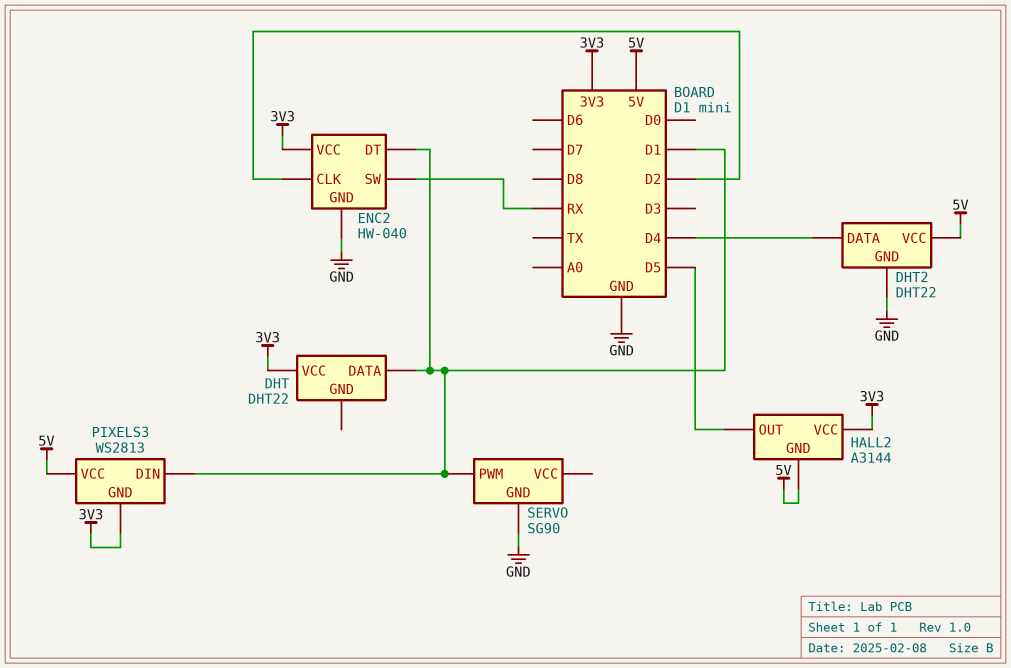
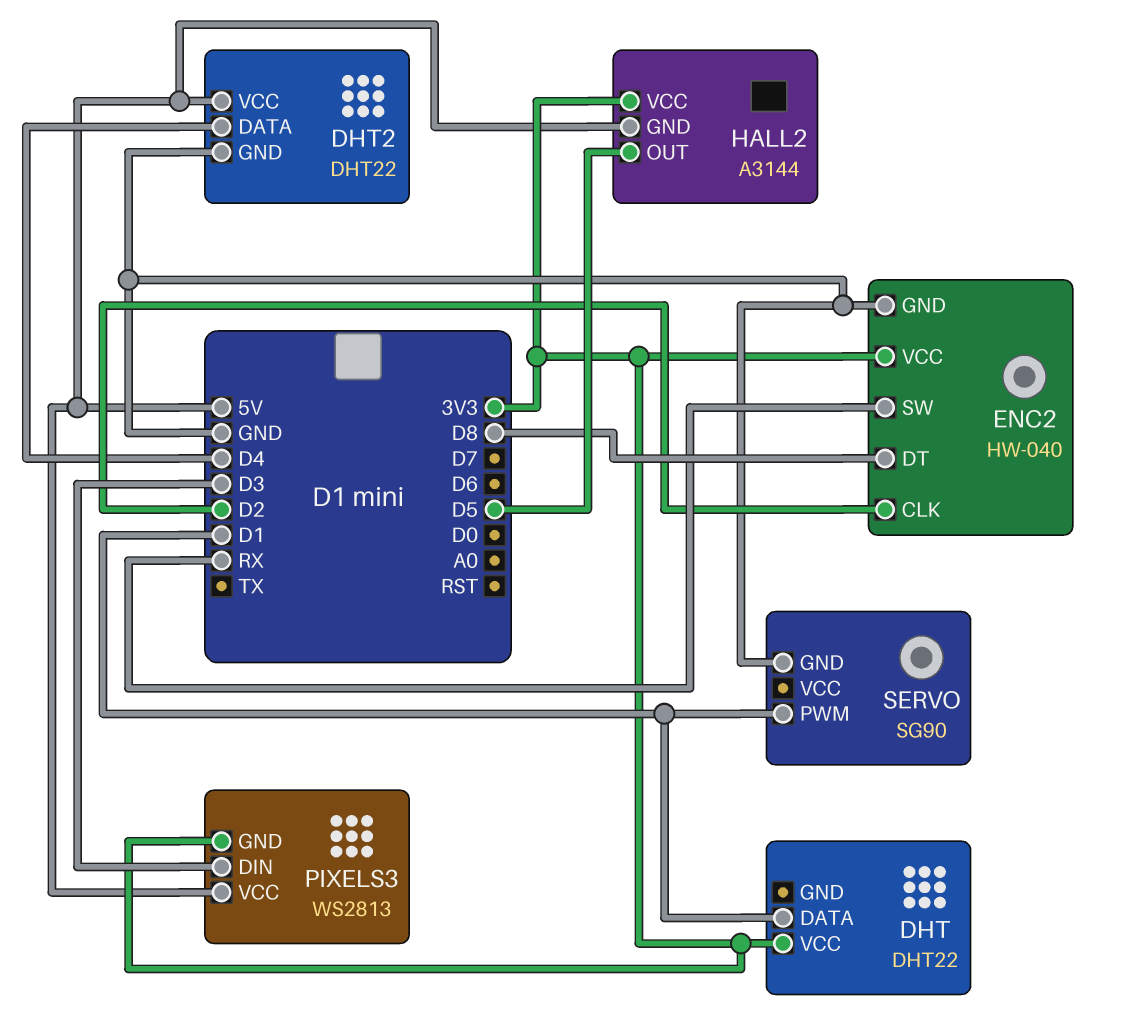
ENC2 pin DT: D1 -> D8
PIXELS3 pin DIN: D1 -> D3

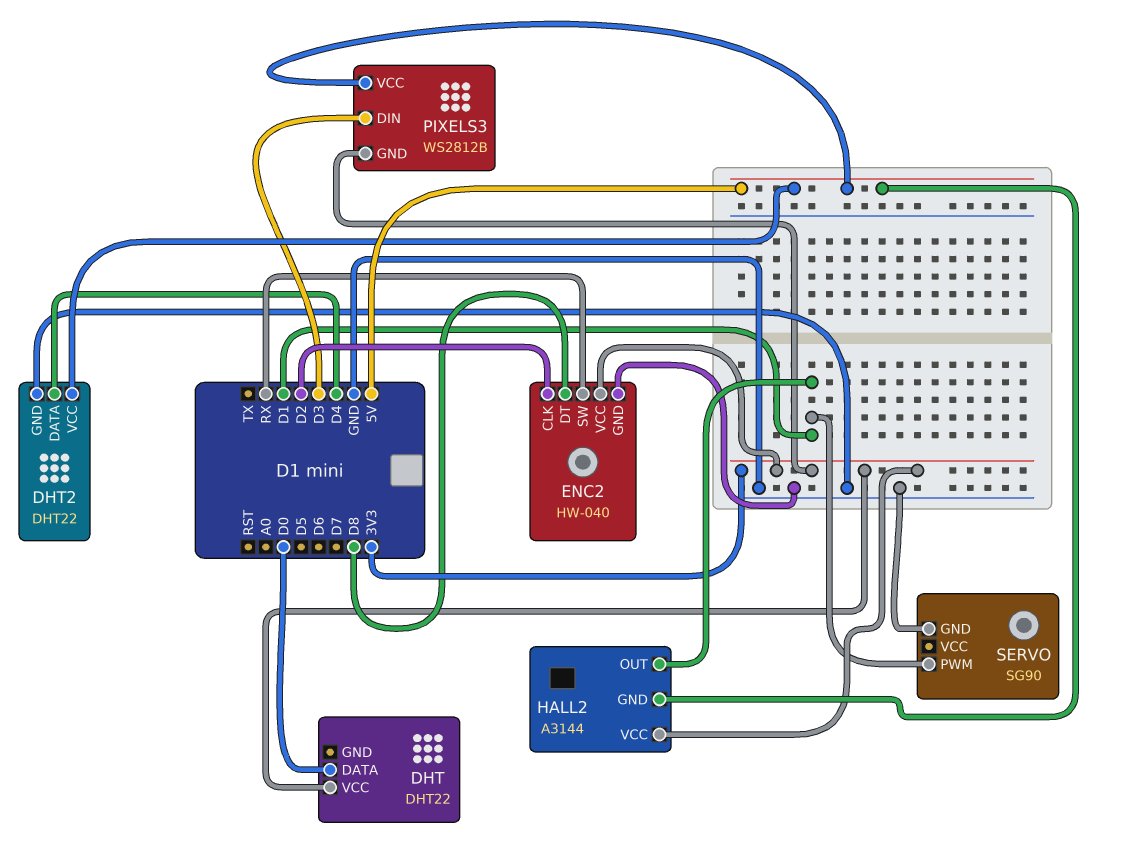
DHT pin DATA: D1 -> D0
HALL2 pin OUT: D5 -> D1
PIXELS3: WS2813 -> WS2812B

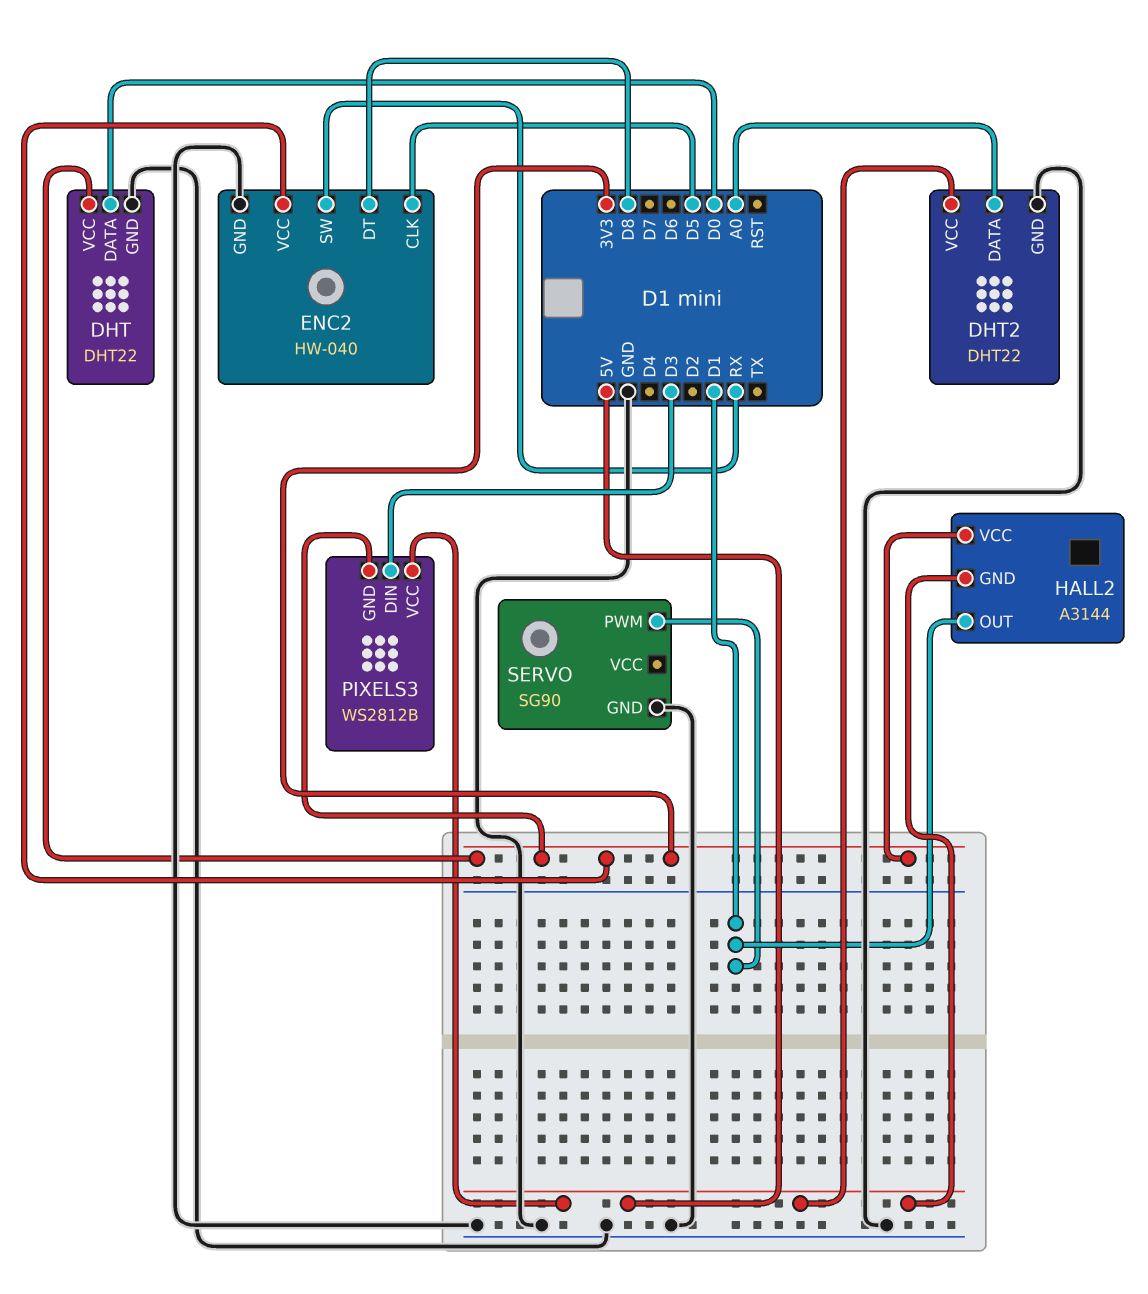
DHT pin GND: none -> GND
DHT2 pin DATA: D4 -> A0
ENC2 pin CLK: D2 -> D5

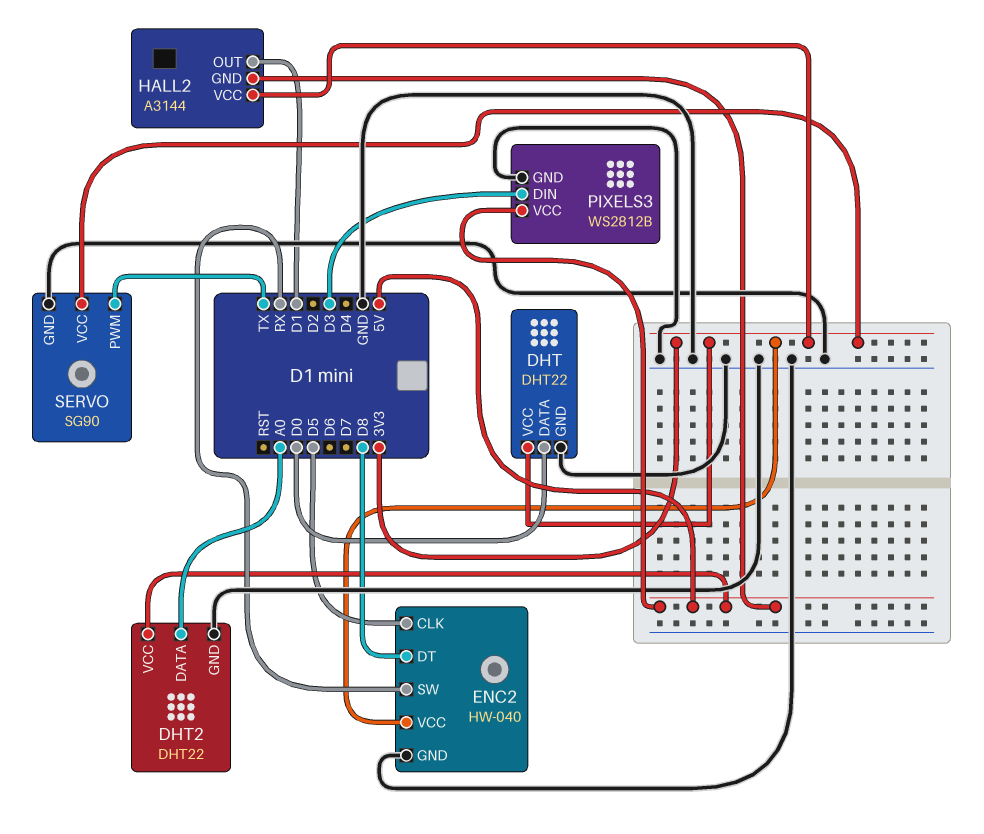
PIXELS3 pin GND: 3V3 -> GND
SERVO pin PWM: D1 -> TX
SERVO pin VCC: none -> 3V3

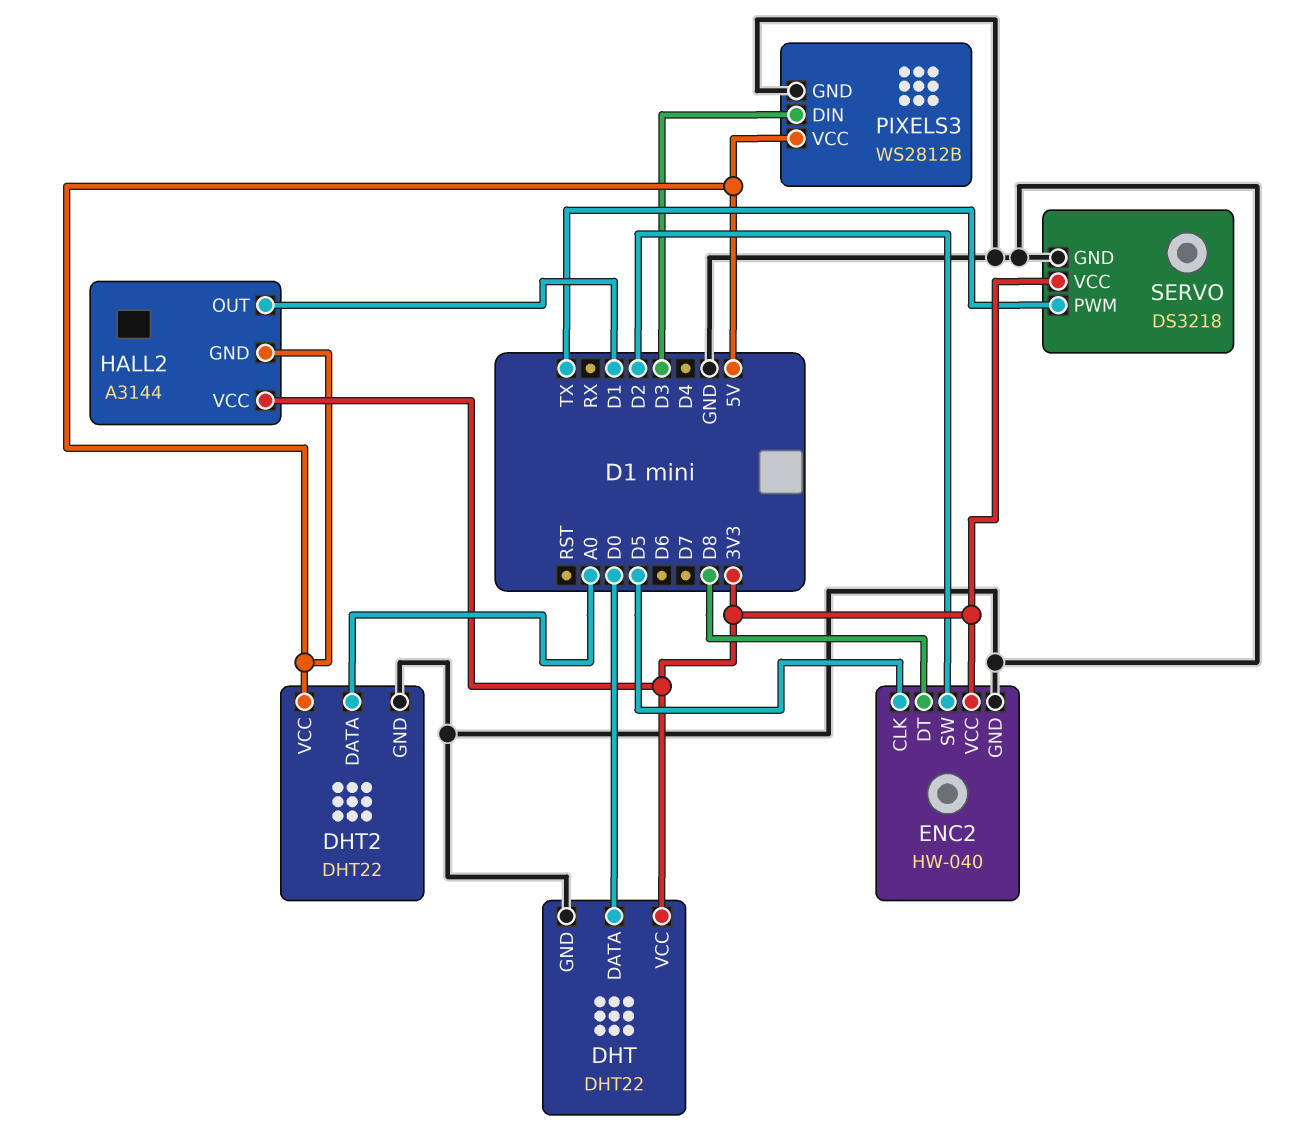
ENC2 pin SW: RX -> D2
SERVO: SG90 -> DS3218

